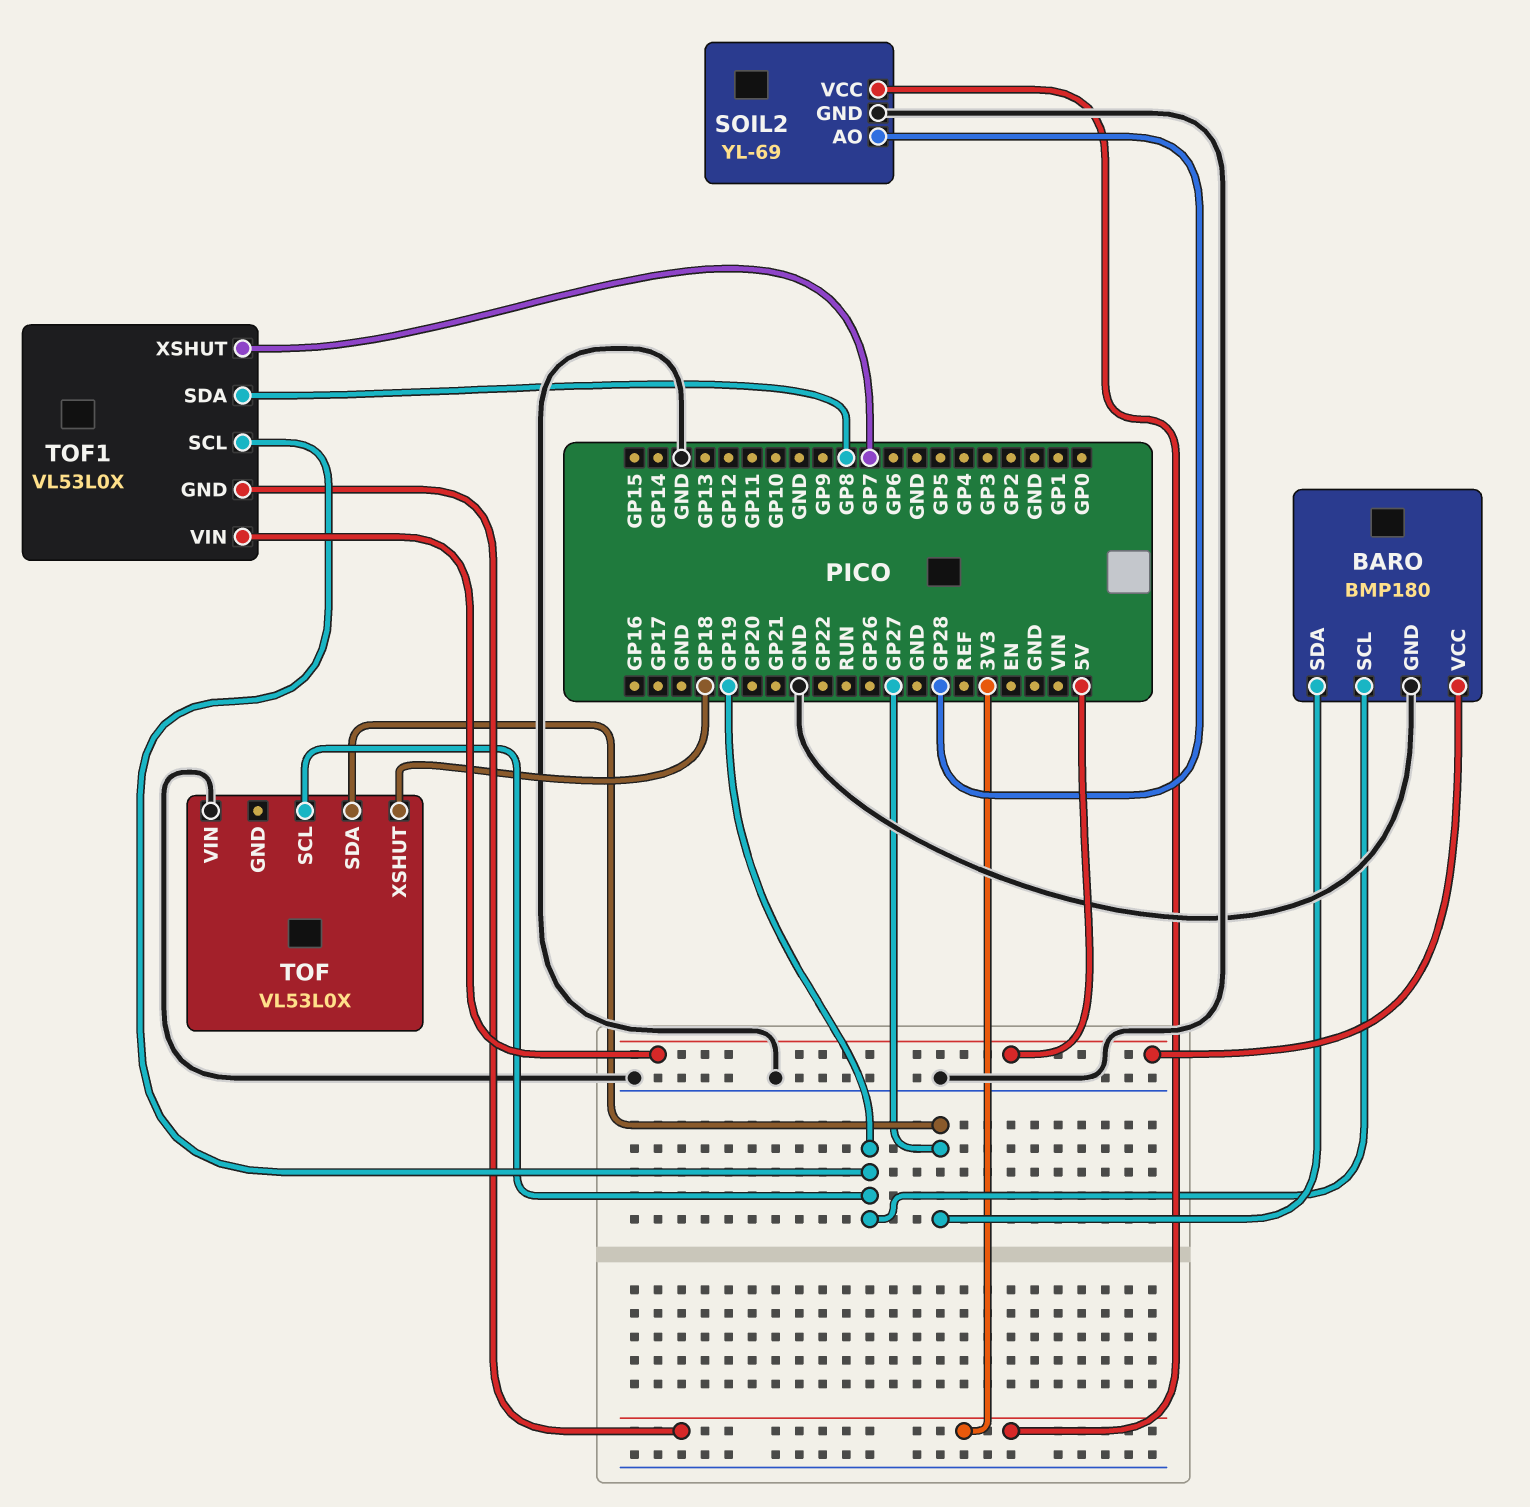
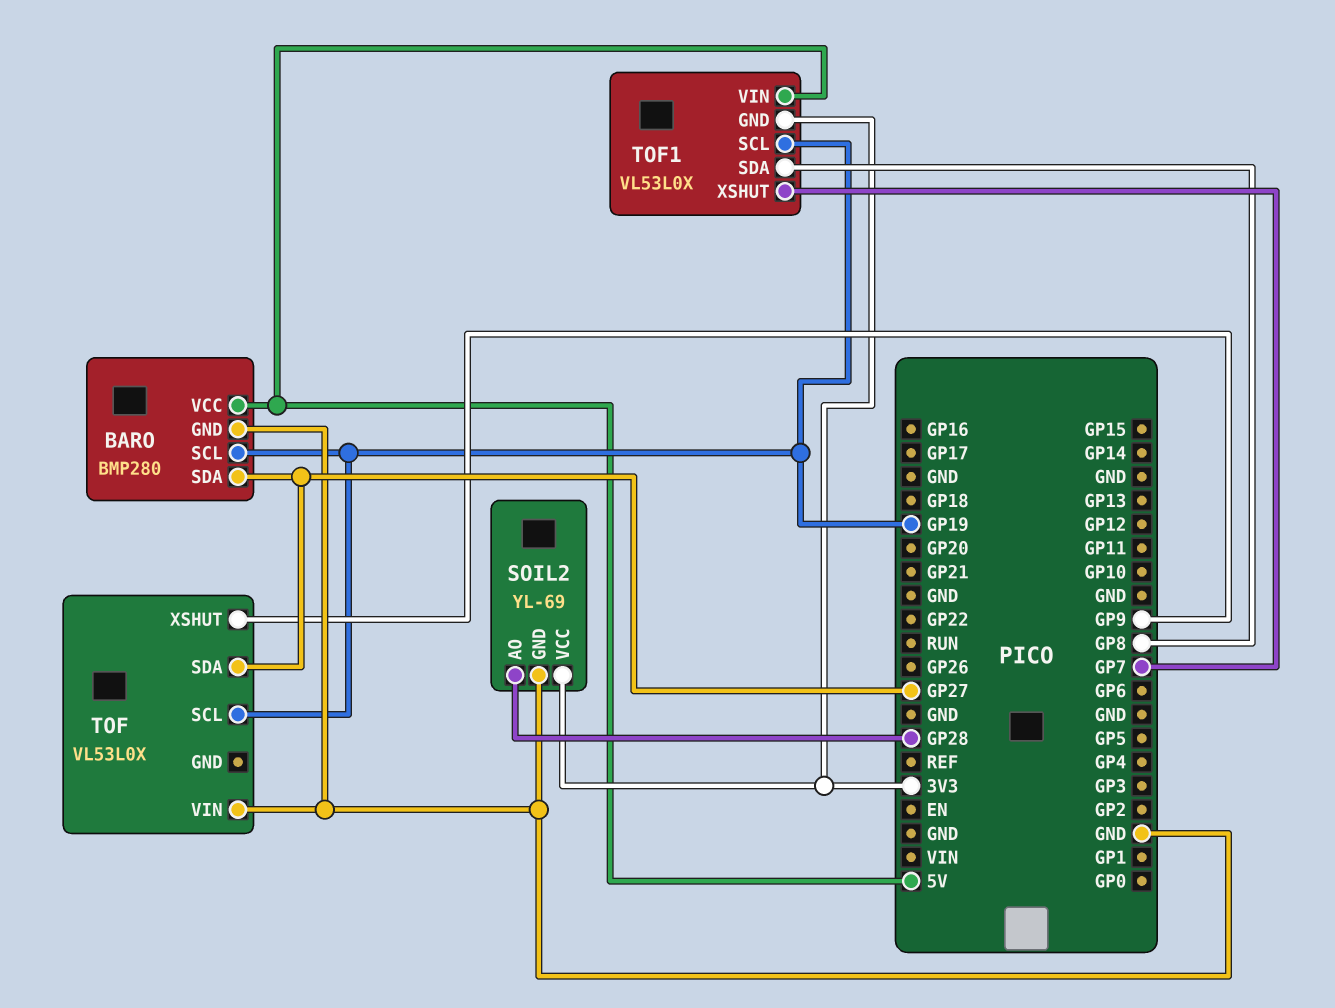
BARO: BMP180 -> BMP280
TOF pin XSHUT: GP18 -> GP9

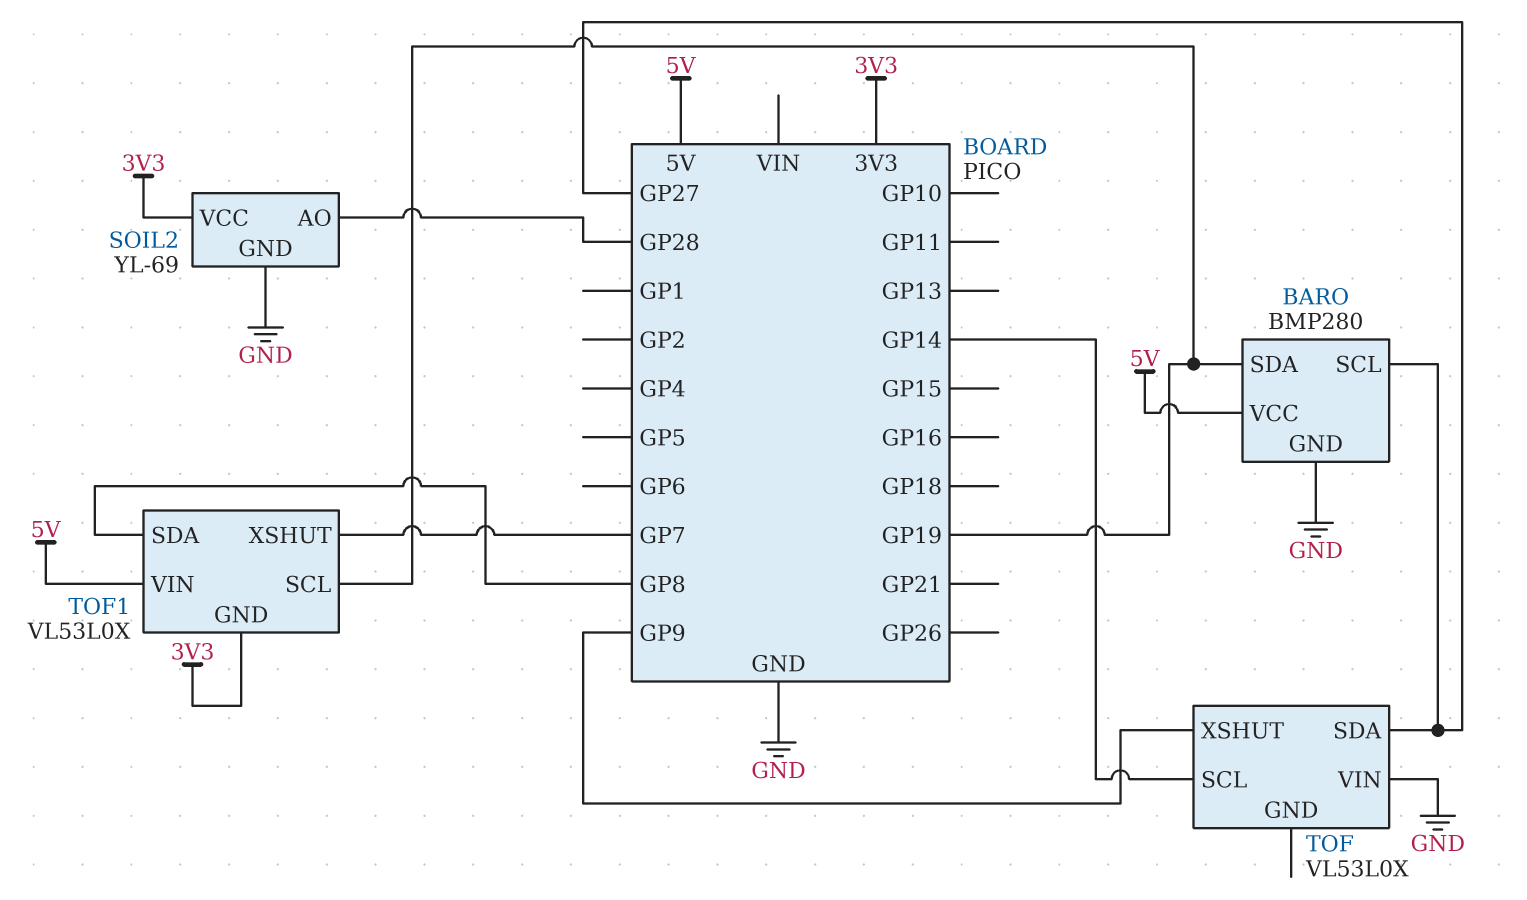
BARO pin SCL: GP19 -> GP27
BARO pin SDA: GP27 -> GP19
TOF pin SCL: GP19 -> GP14

